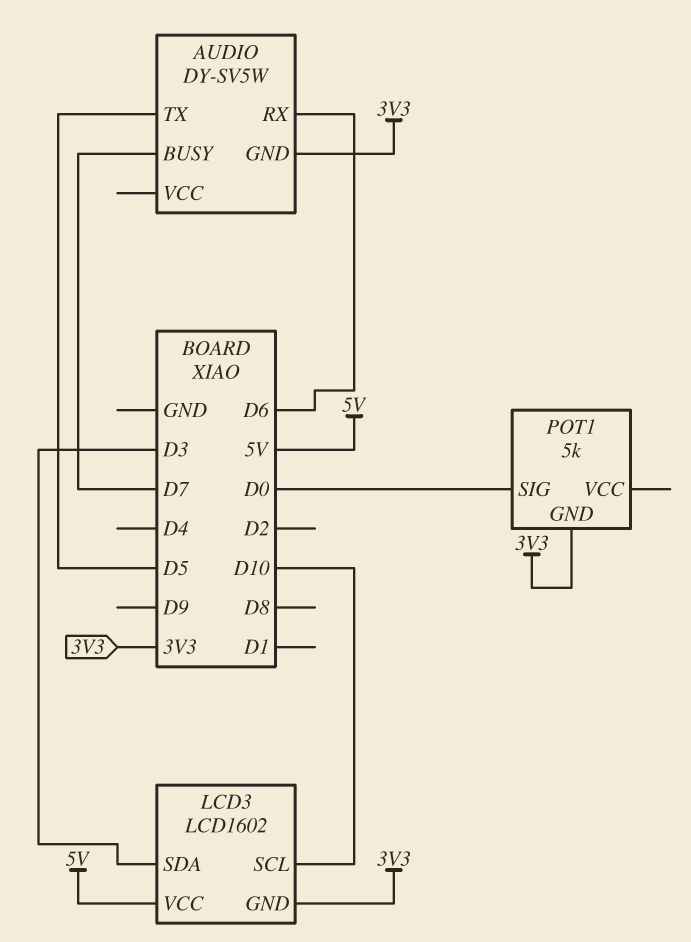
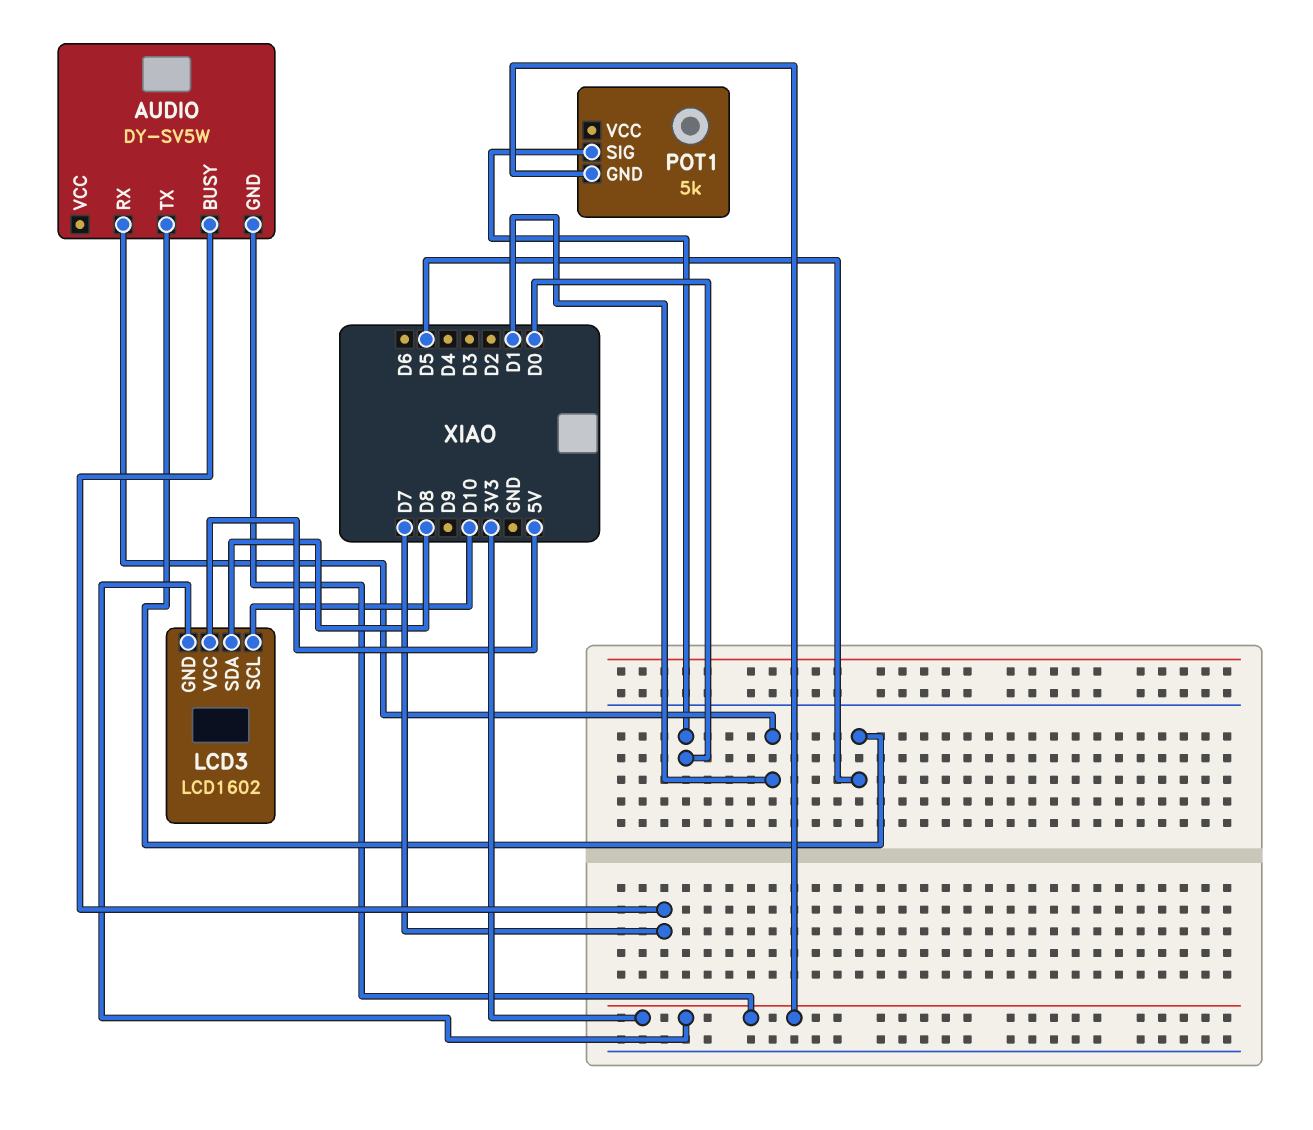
AUDIO pin RX: D6 -> D1
LCD3 pin SDA: D3 -> D8

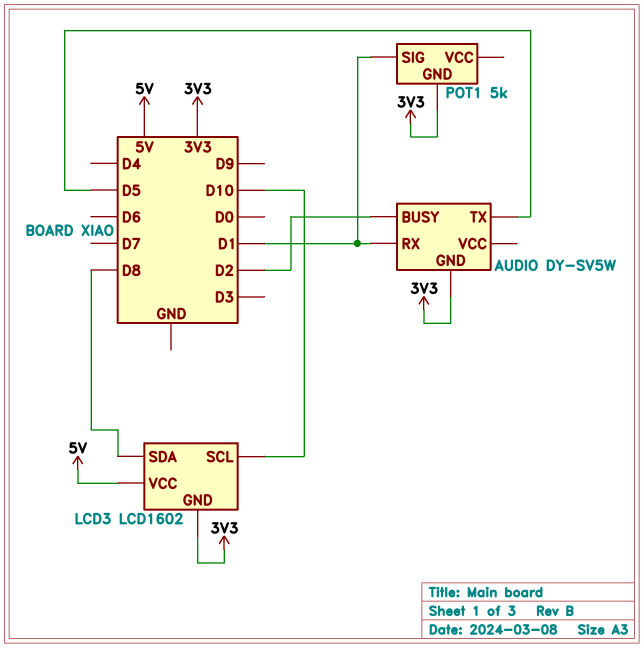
AUDIO pin BUSY: D7 -> D2
POT1 pin SIG: D0 -> D1

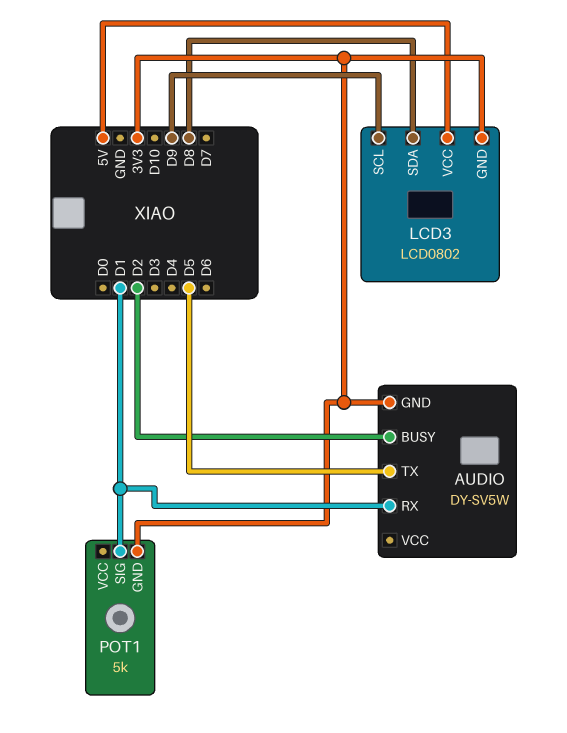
LCD3: LCD1602 -> LCD0802
LCD3 pin SCL: D10 -> D9

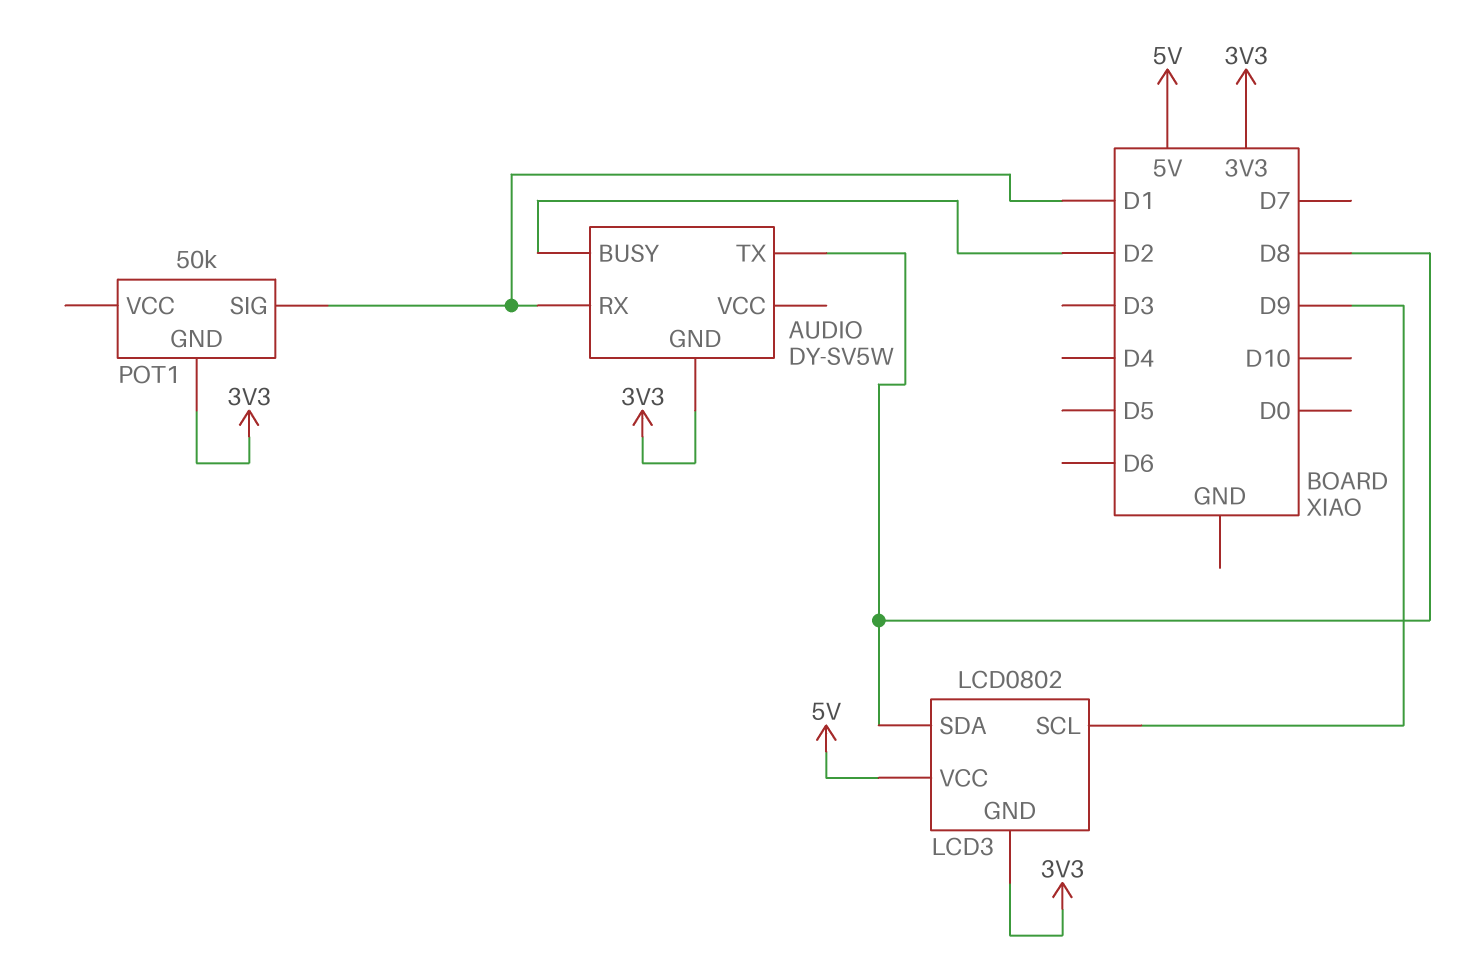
AUDIO pin TX: D5 -> D8
POT1: 5k -> 50k

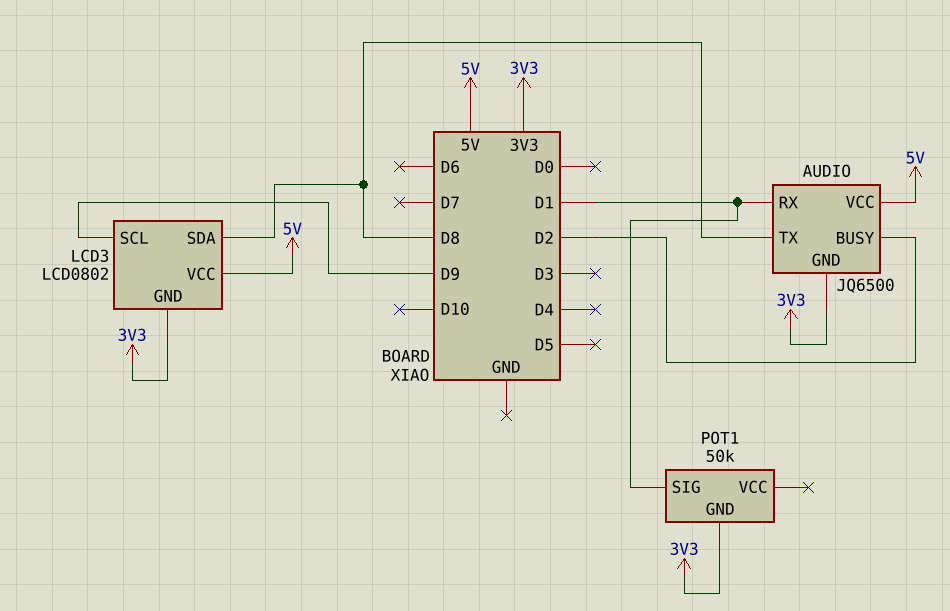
AUDIO: DY-SV5W -> JQ6500
AUDIO pin VCC: none -> 5V

